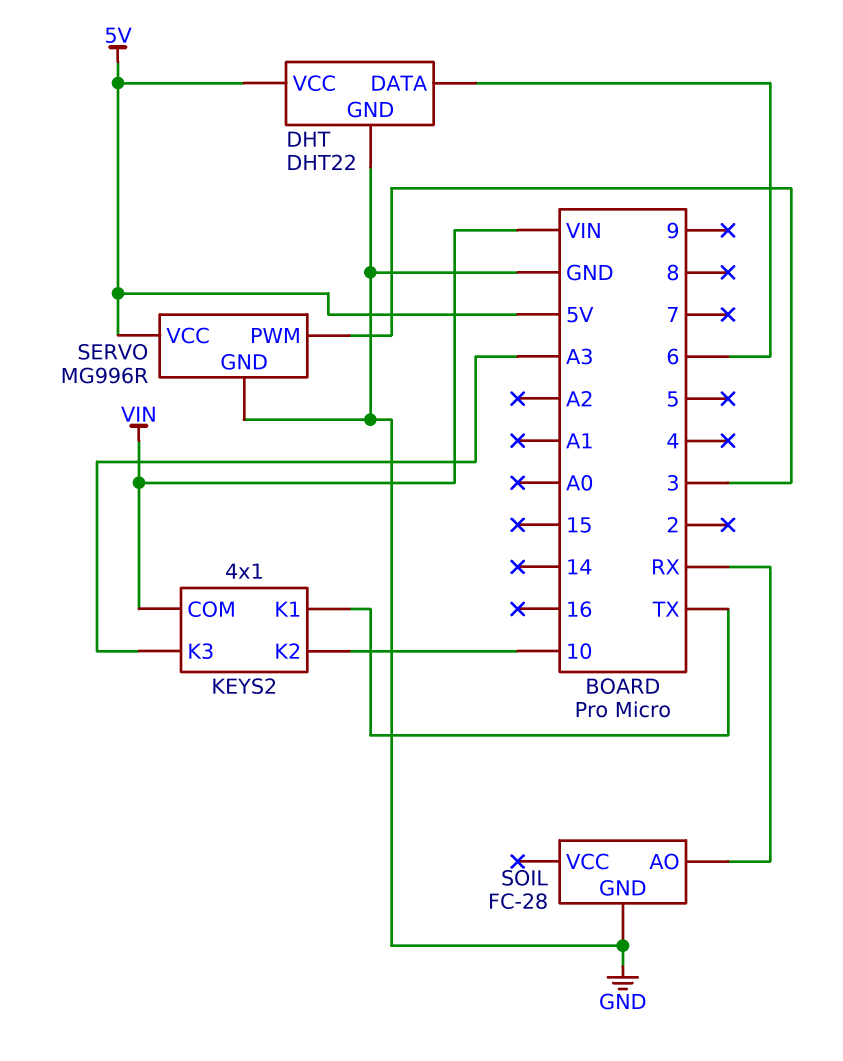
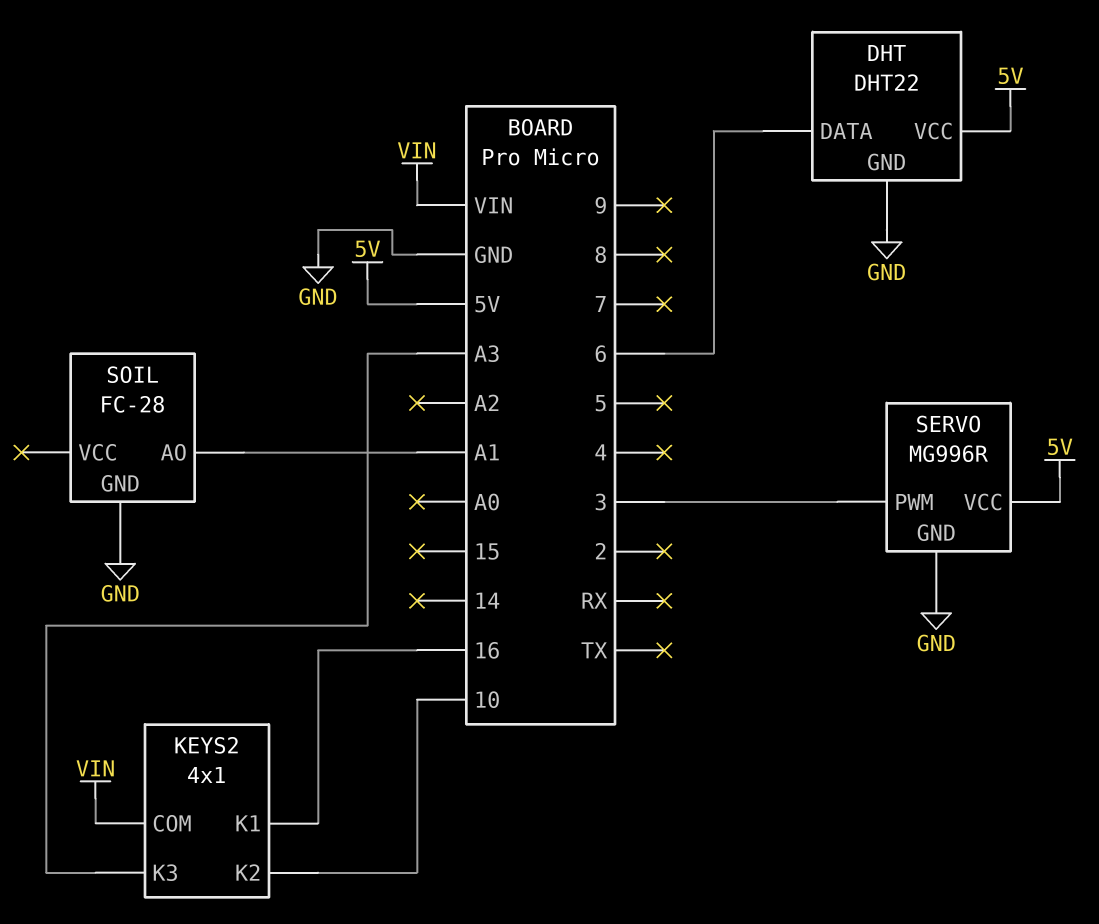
KEYS2 pin K1: TX -> 16
SOIL pin AO: RX -> A1

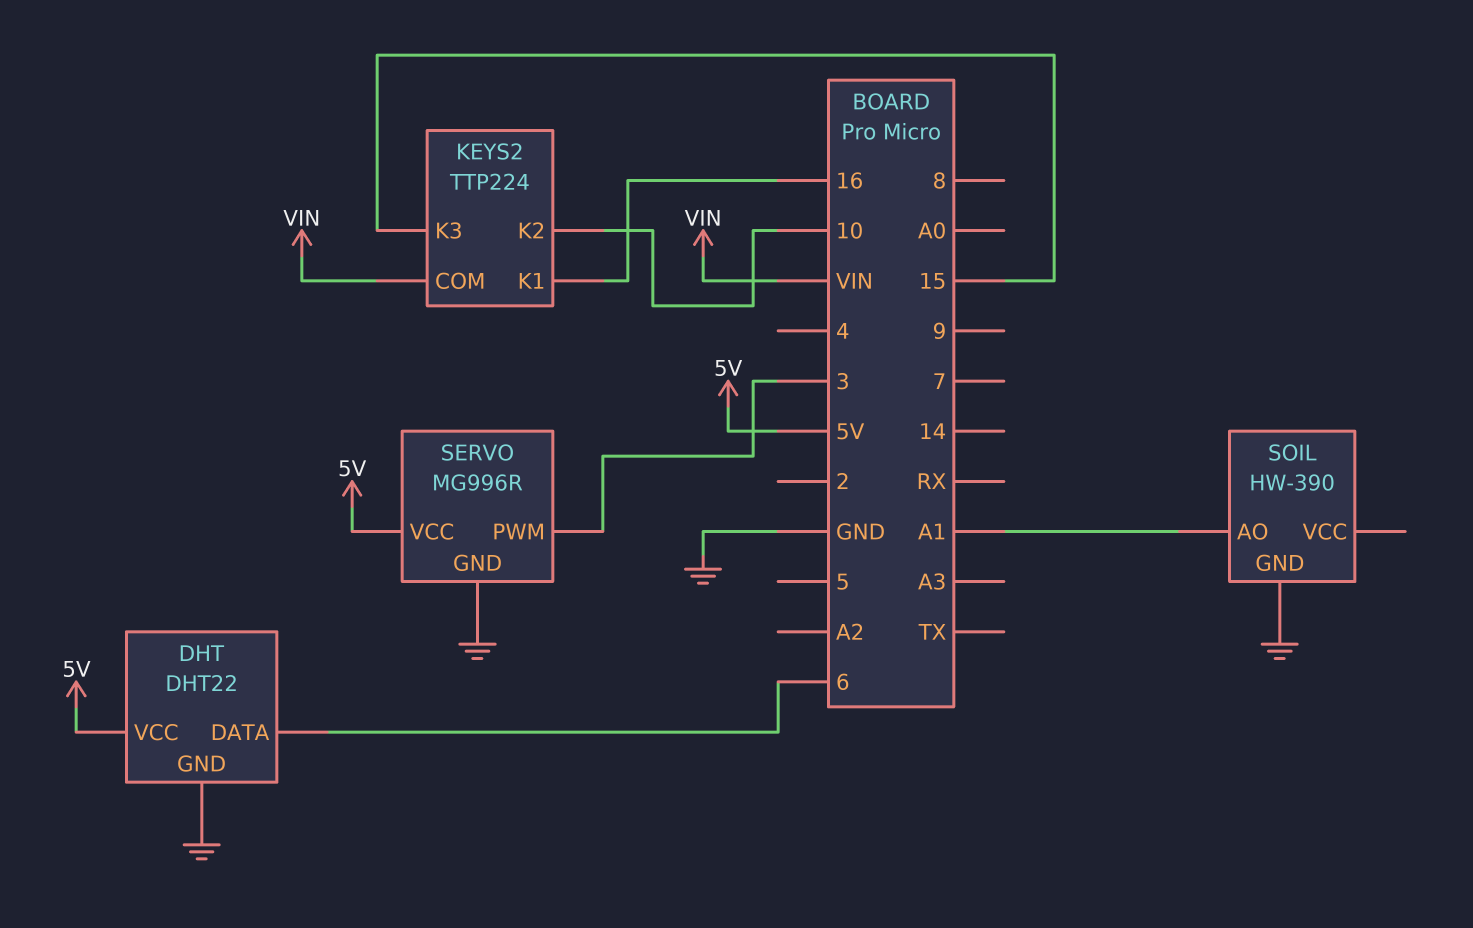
KEYS2: 4x1 -> TTP224
KEYS2 pin K3: A3 -> 15
SOIL: FC-28 -> HW-390

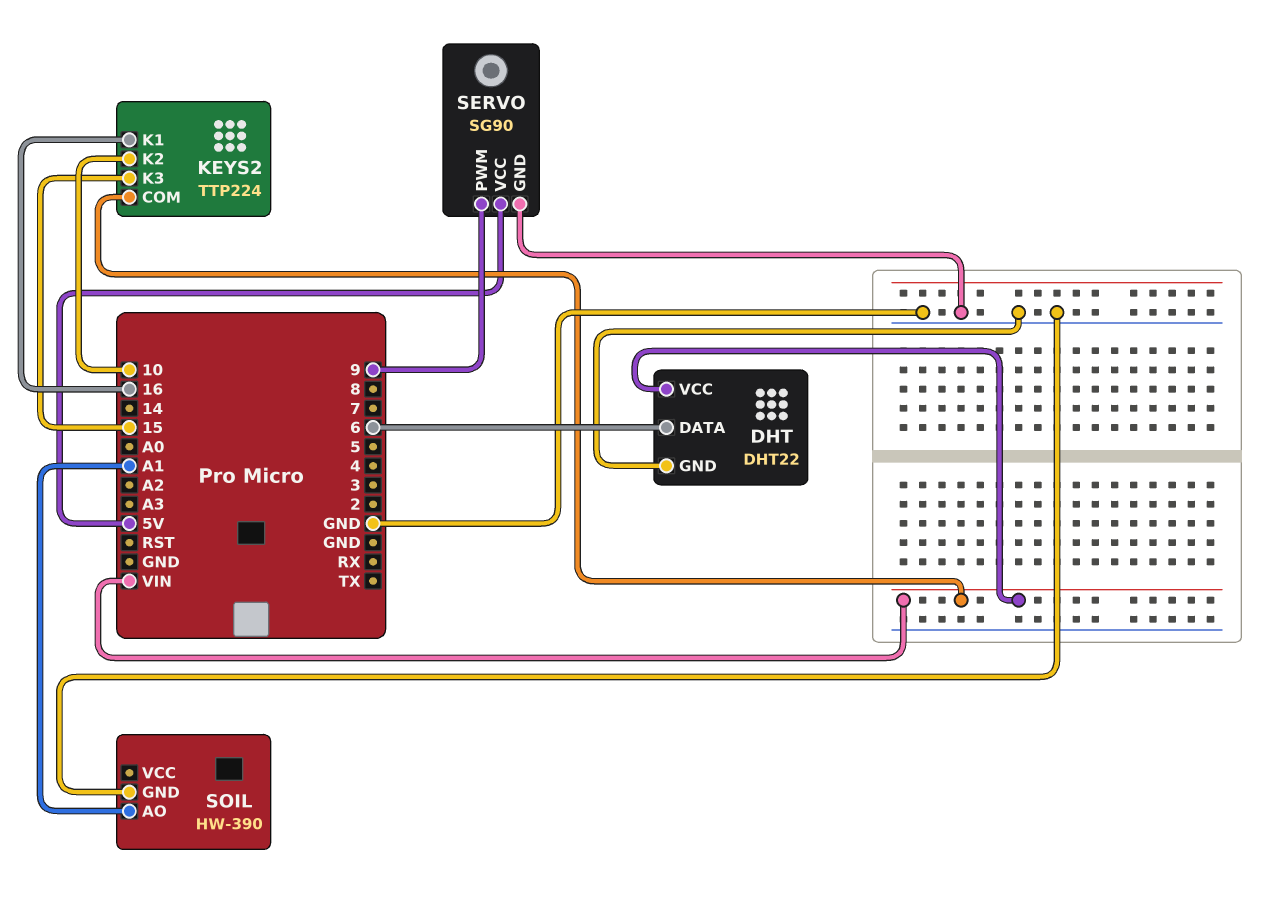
DHT pin VCC: 5V -> VIN
SERVO: MG996R -> SG90
SERVO pin PWM: 3 -> 9

